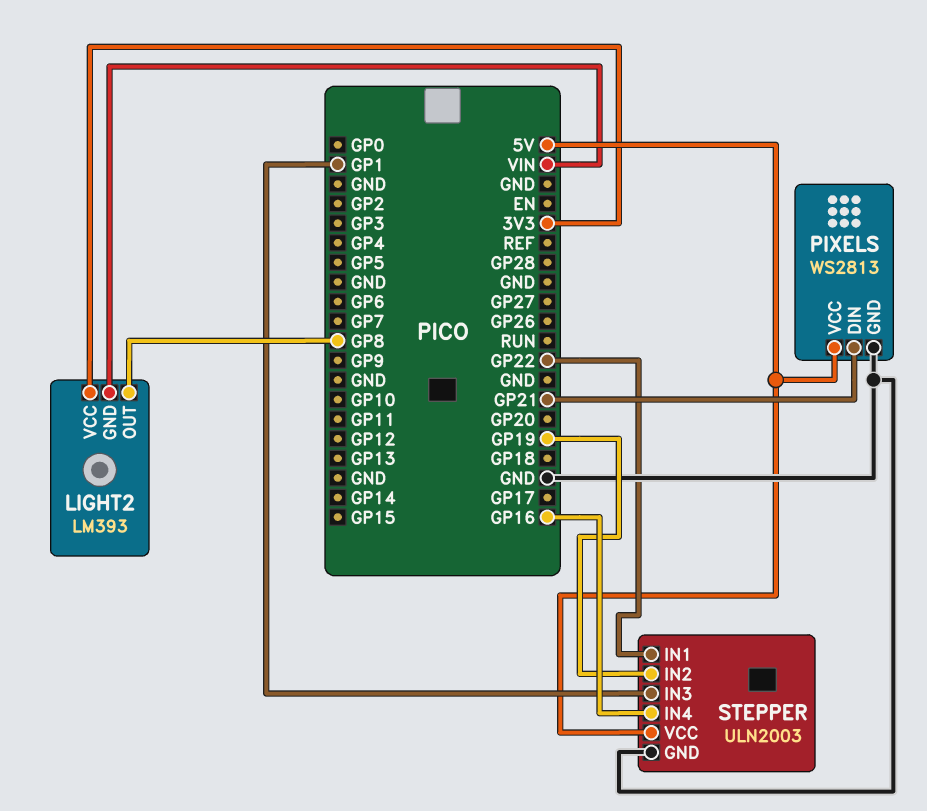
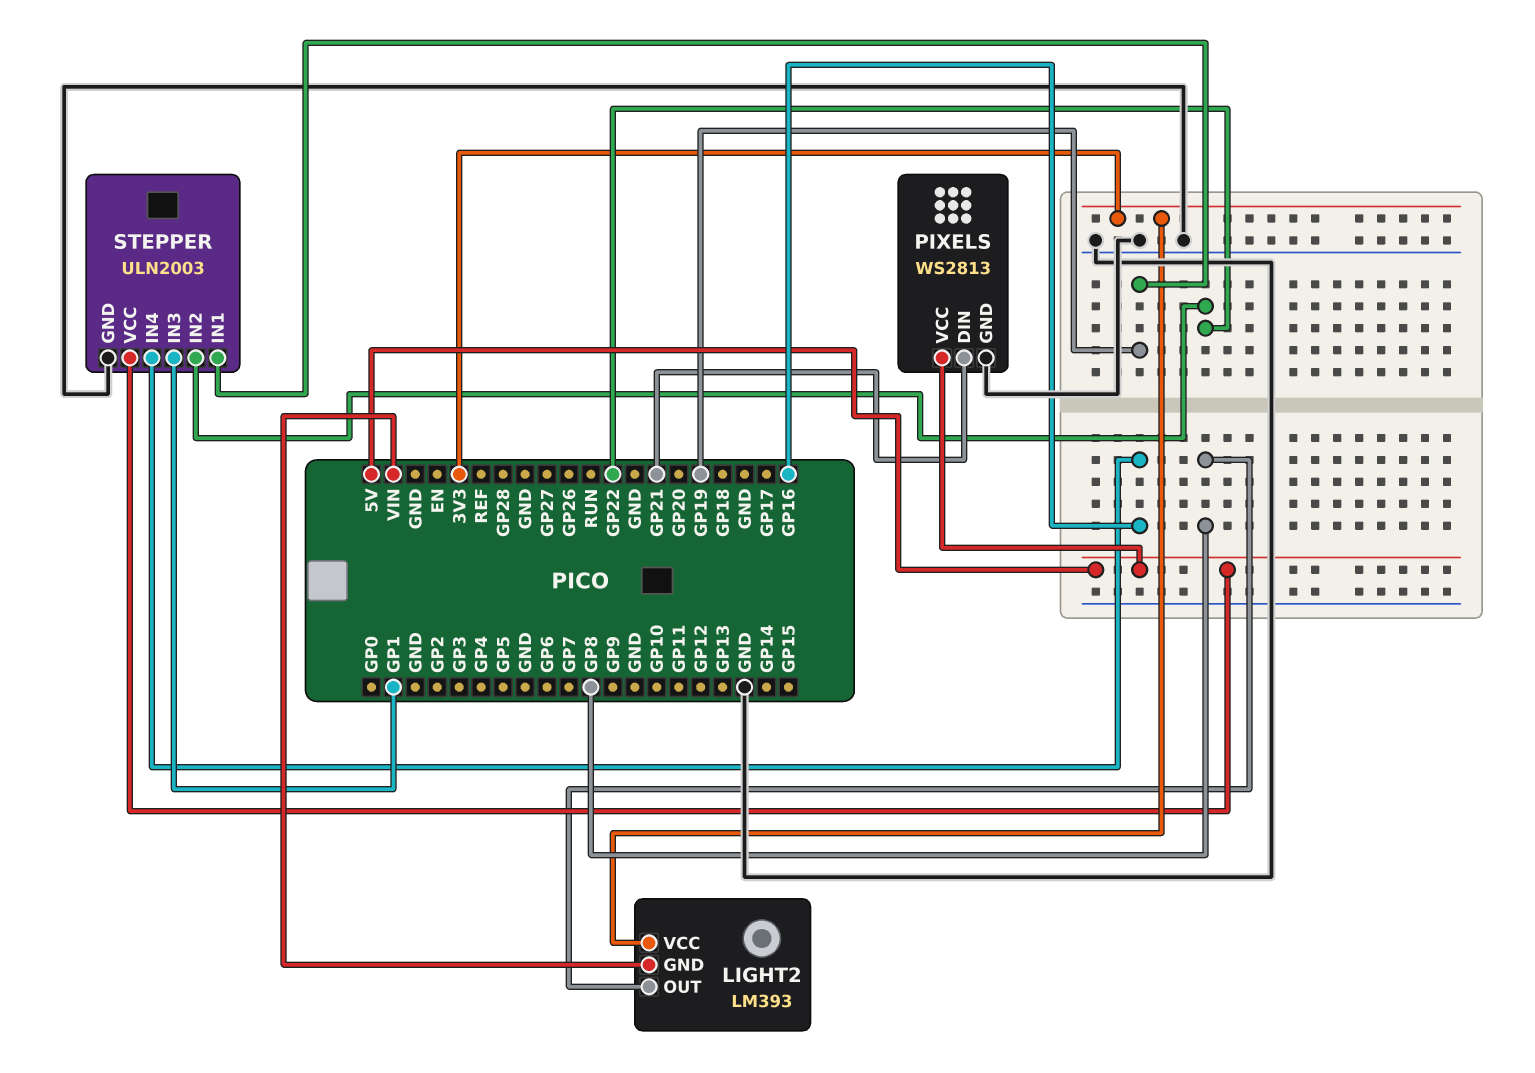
STEPPER pin IN1: GP22 -> GP19
STEPPER pin IN2: GP19 -> GP22

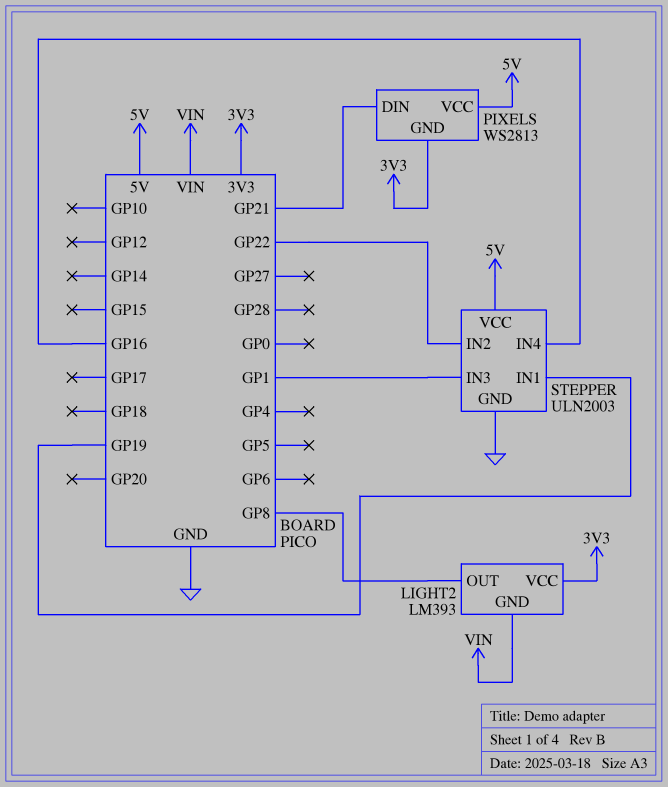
PIXELS pin GND: GND -> 3V3

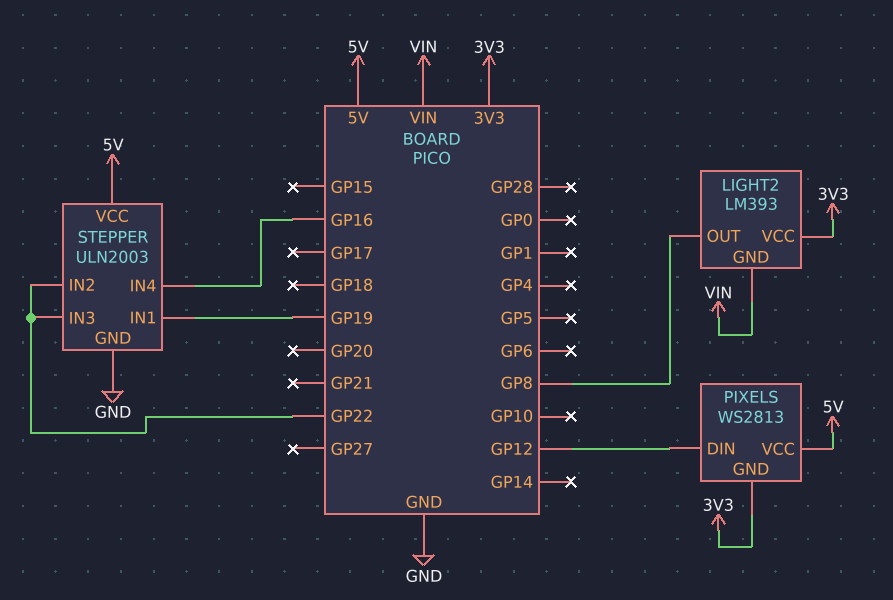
PIXELS pin DIN: GP21 -> GP12
STEPPER pin IN3: GP1 -> GP22

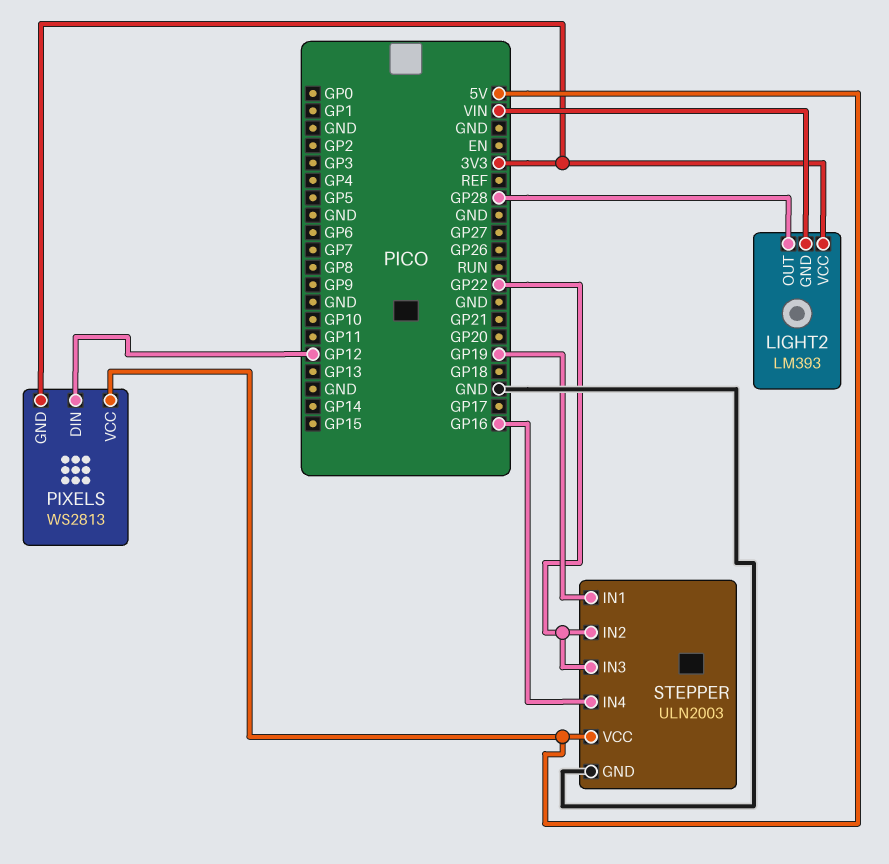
LIGHT2 pin OUT: GP8 -> GP28

